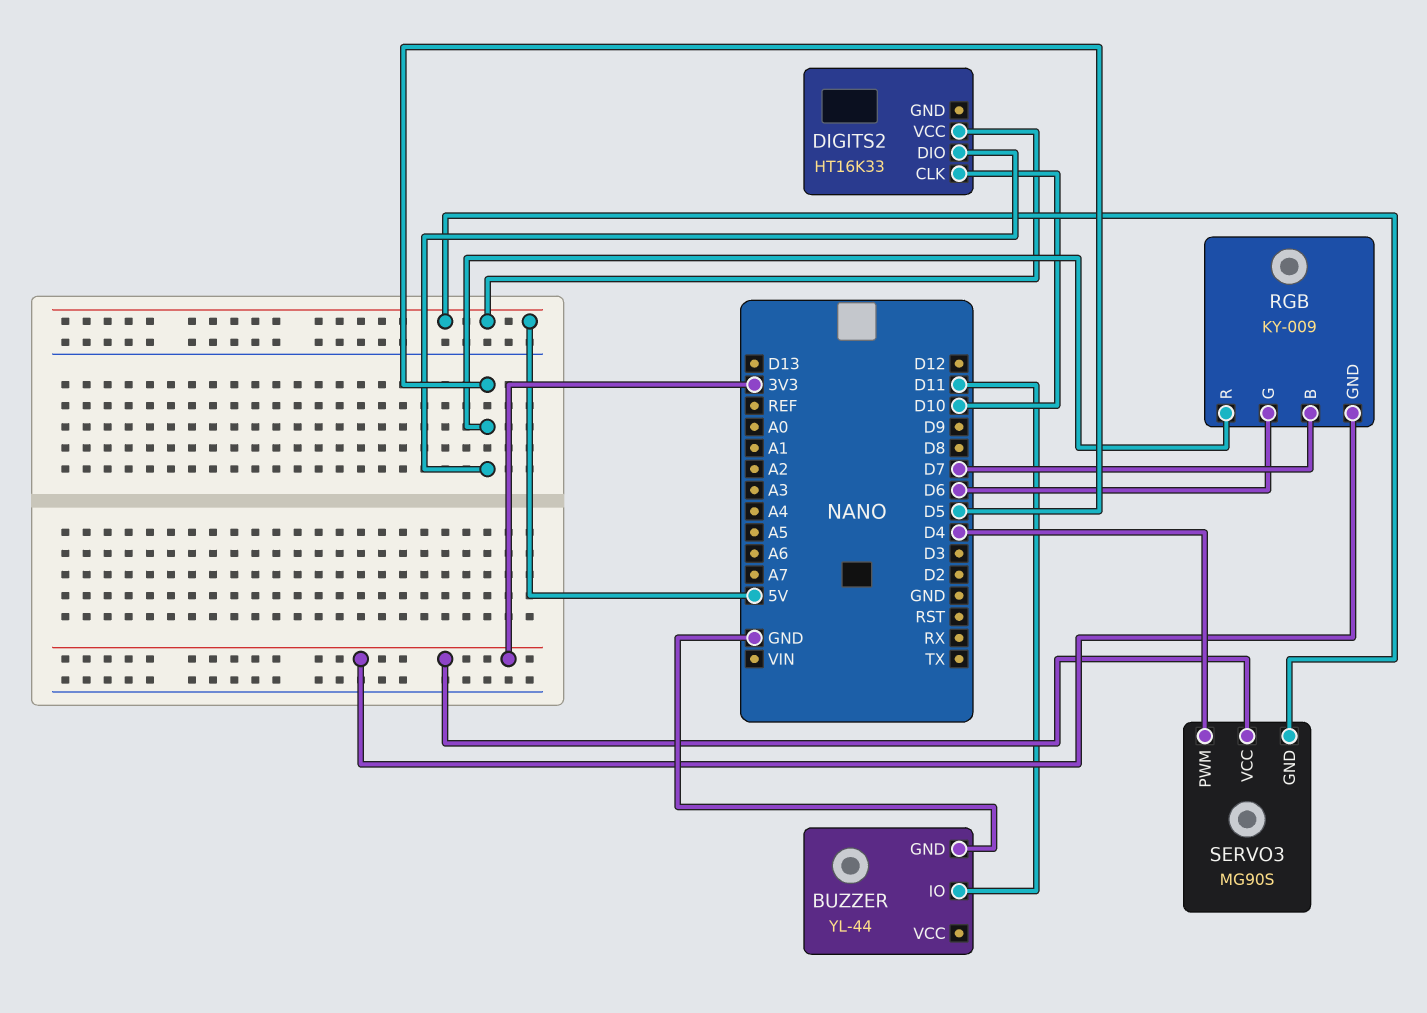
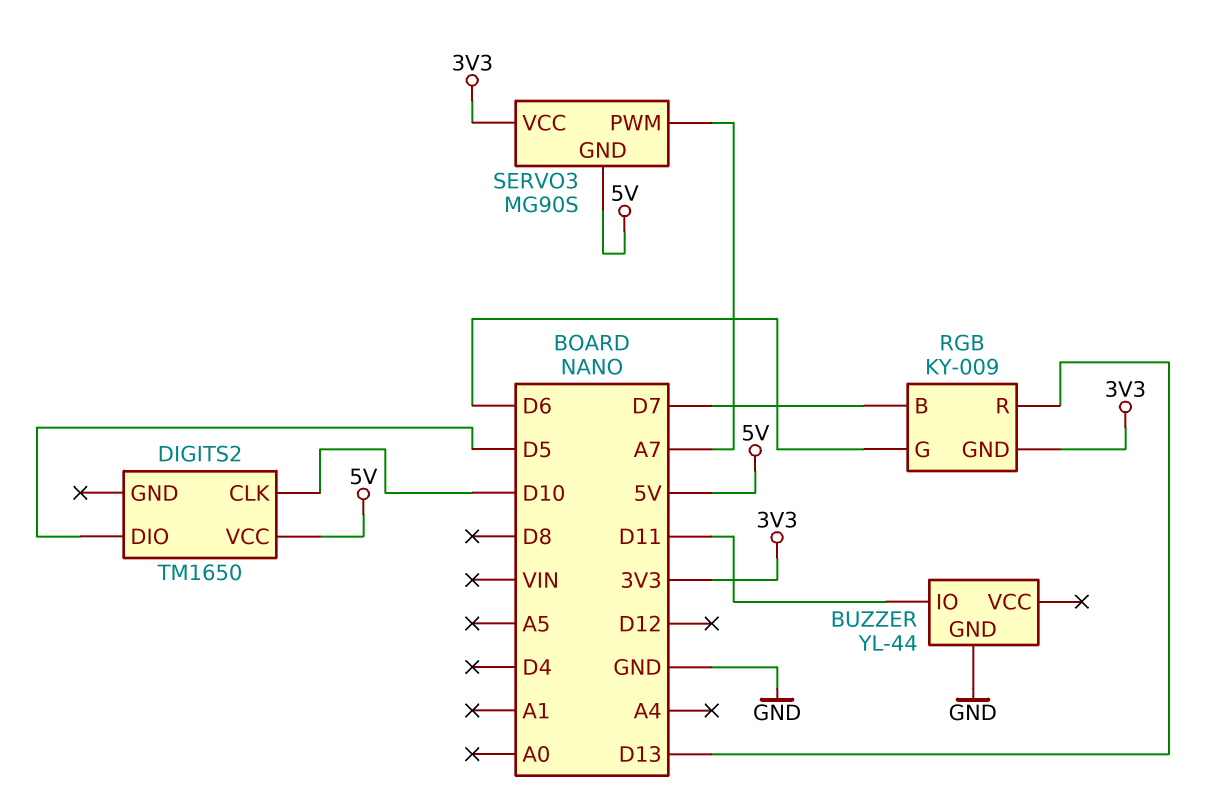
DIGITS2: HT16K33 -> TM1650
RGB pin R: D5 -> D13
SERVO3 pin PWM: D4 -> A7

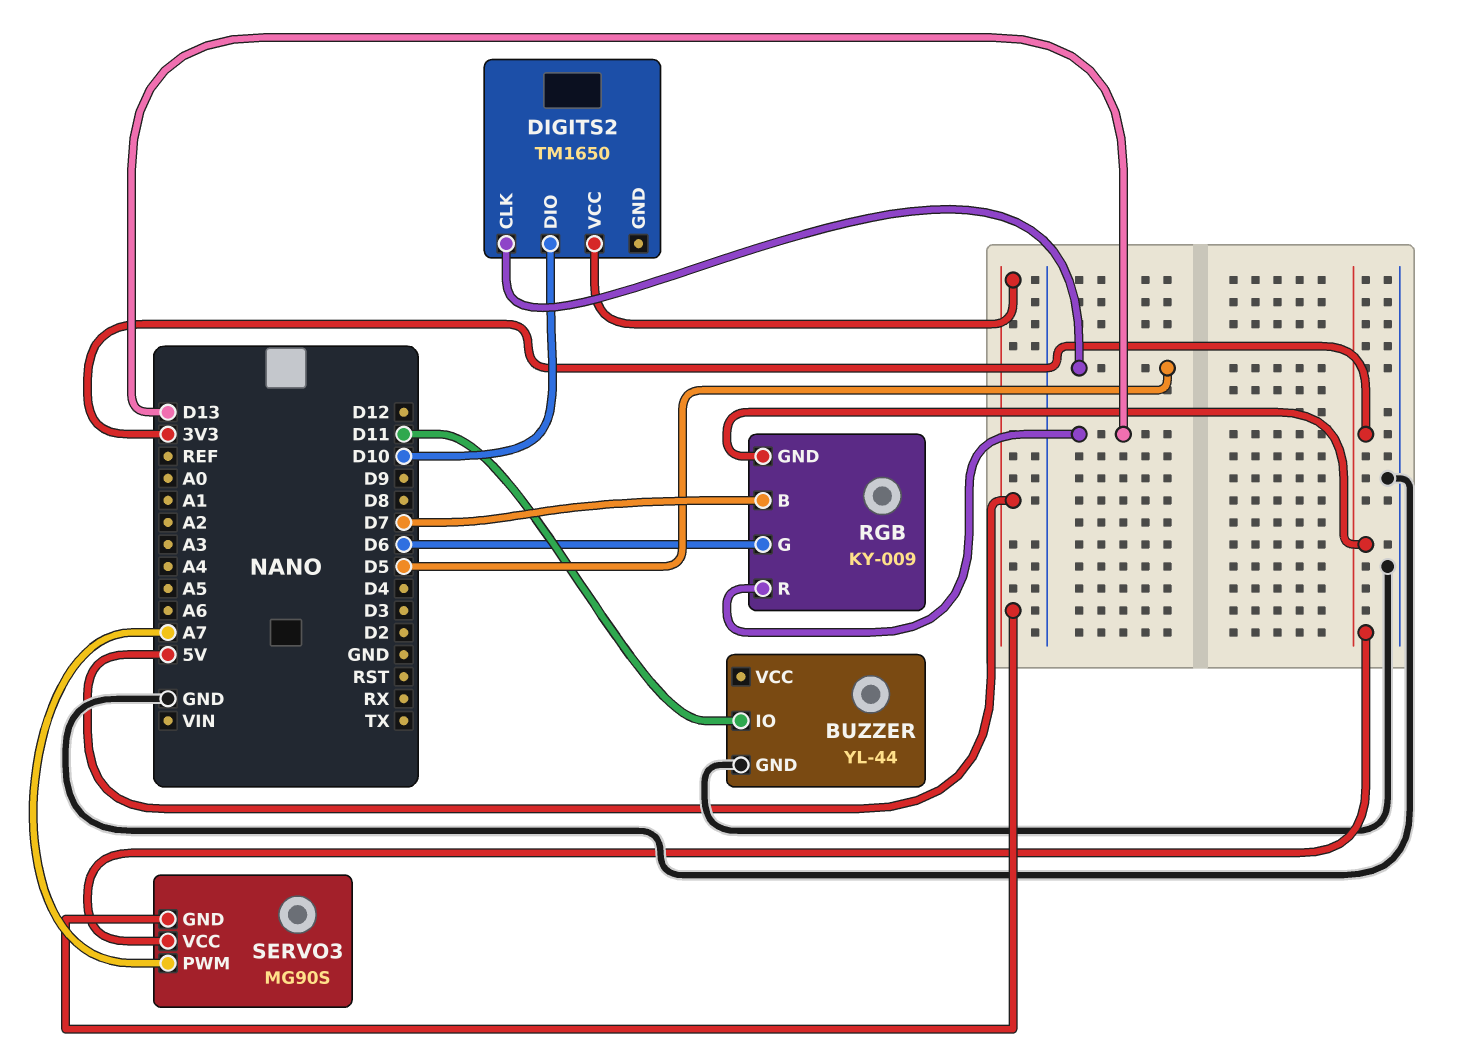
DIGITS2 pin CLK: D10 -> D5
DIGITS2 pin DIO: D5 -> D10

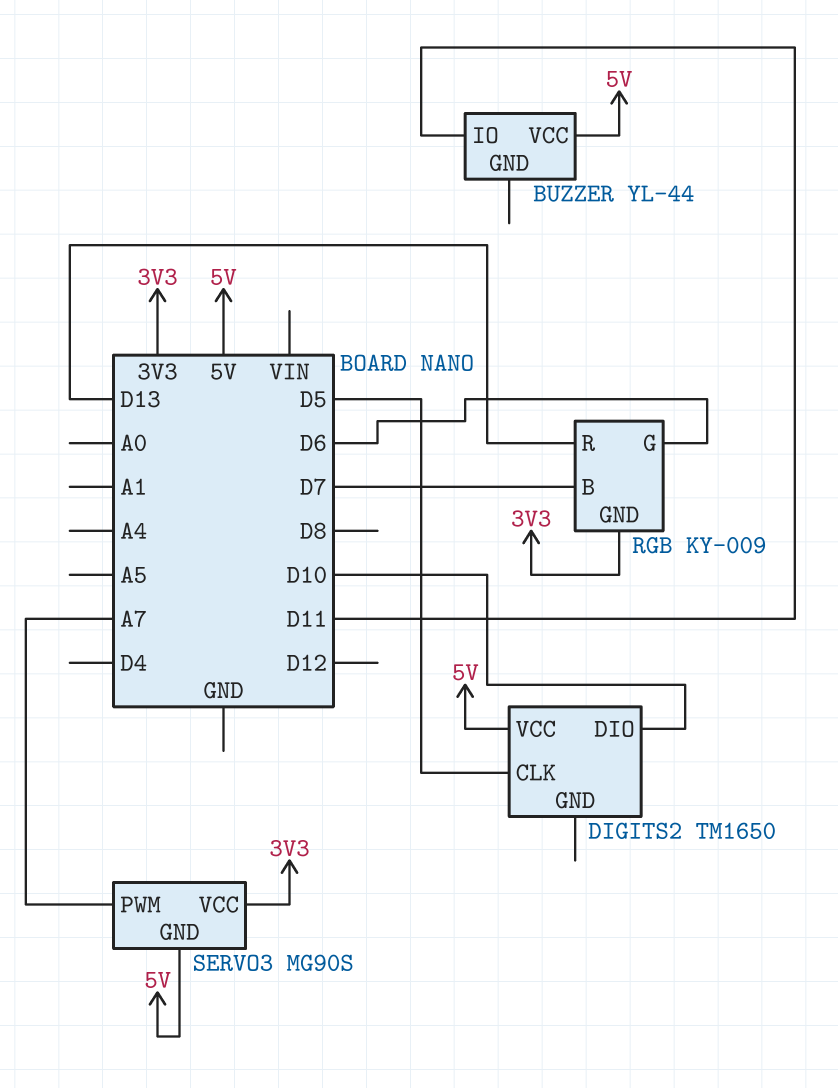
BUZZER pin GND: GND -> none
BUZZER pin VCC: none -> 5V

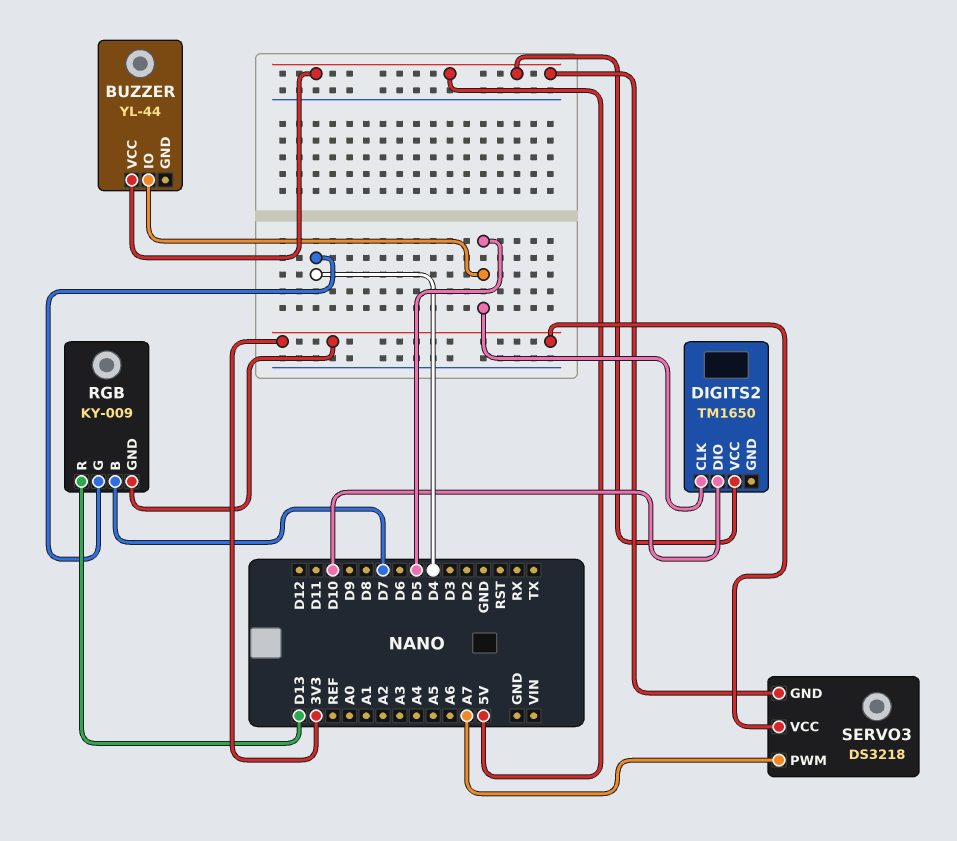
BUZZER pin IO: D11 -> D5
RGB pin G: D6 -> D4
SERVO3: MG90S -> DS3218

